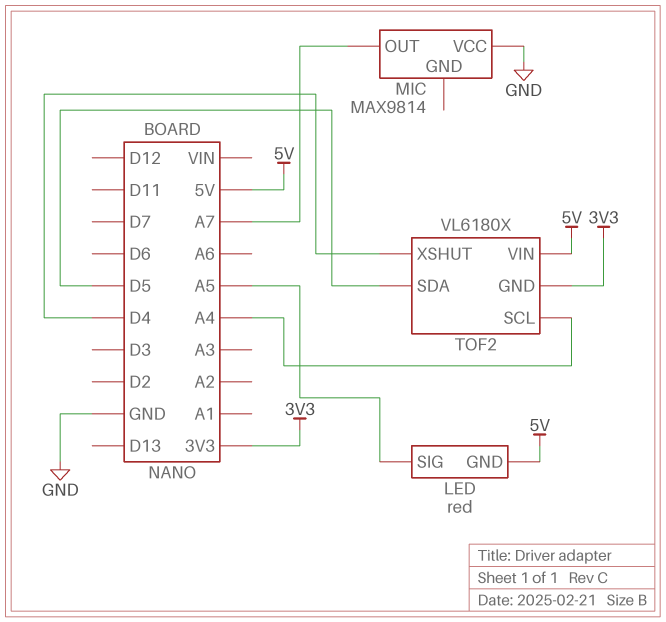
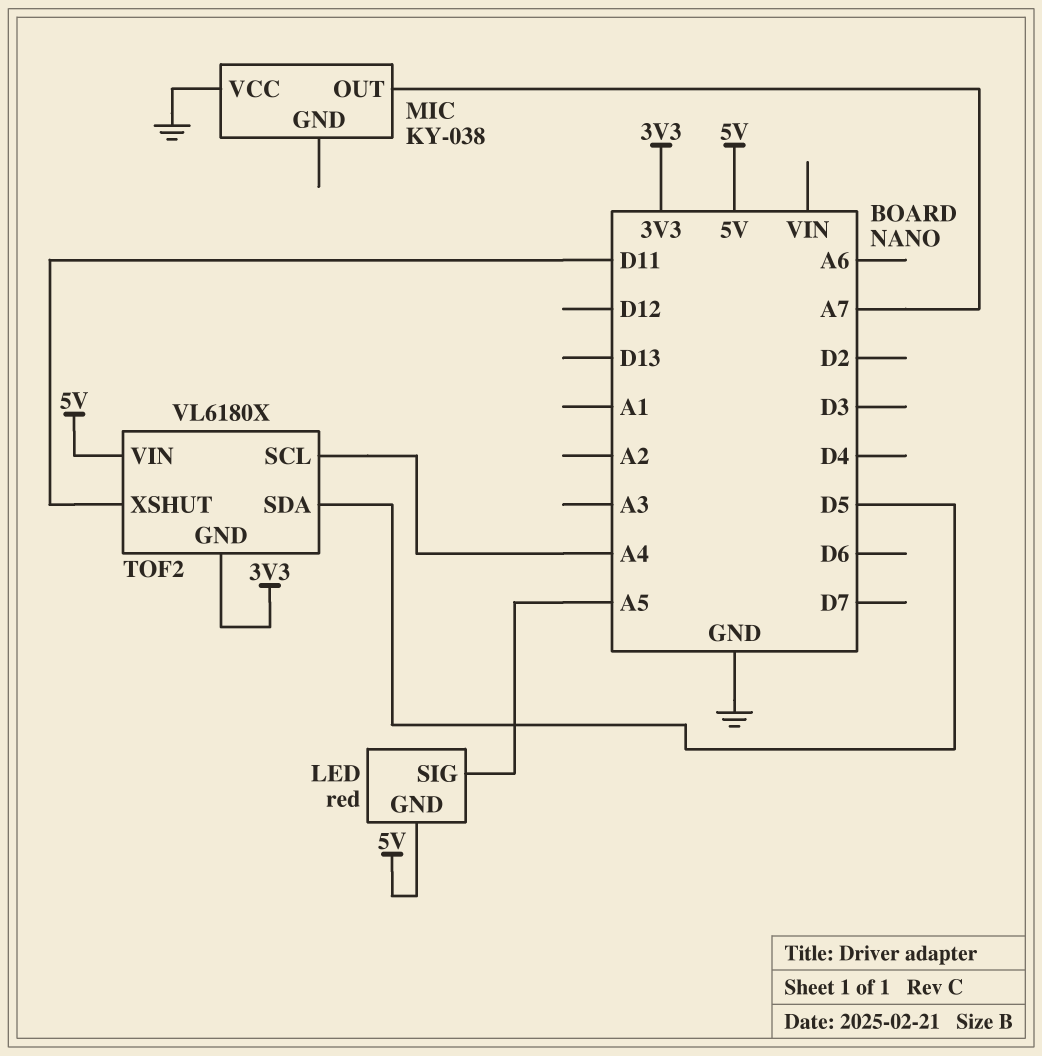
MIC: MAX9814 -> KY-038
TOF2 pin XSHUT: D4 -> D11

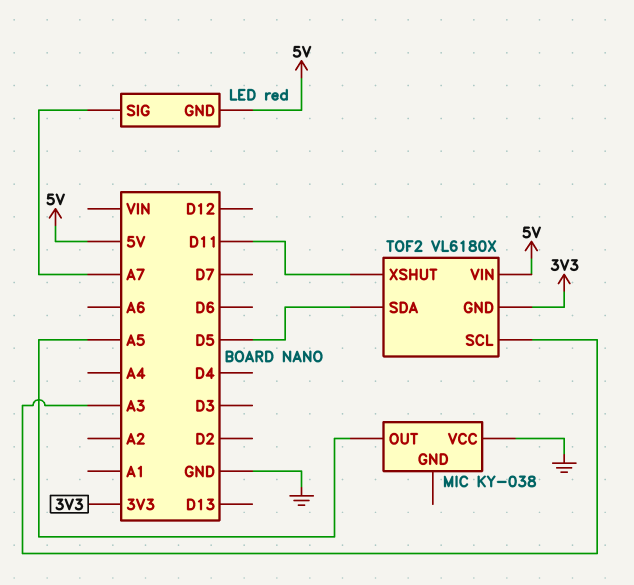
LED pin SIG: A5 -> A7
MIC pin OUT: A7 -> A5
TOF2 pin SCL: A4 -> A3

